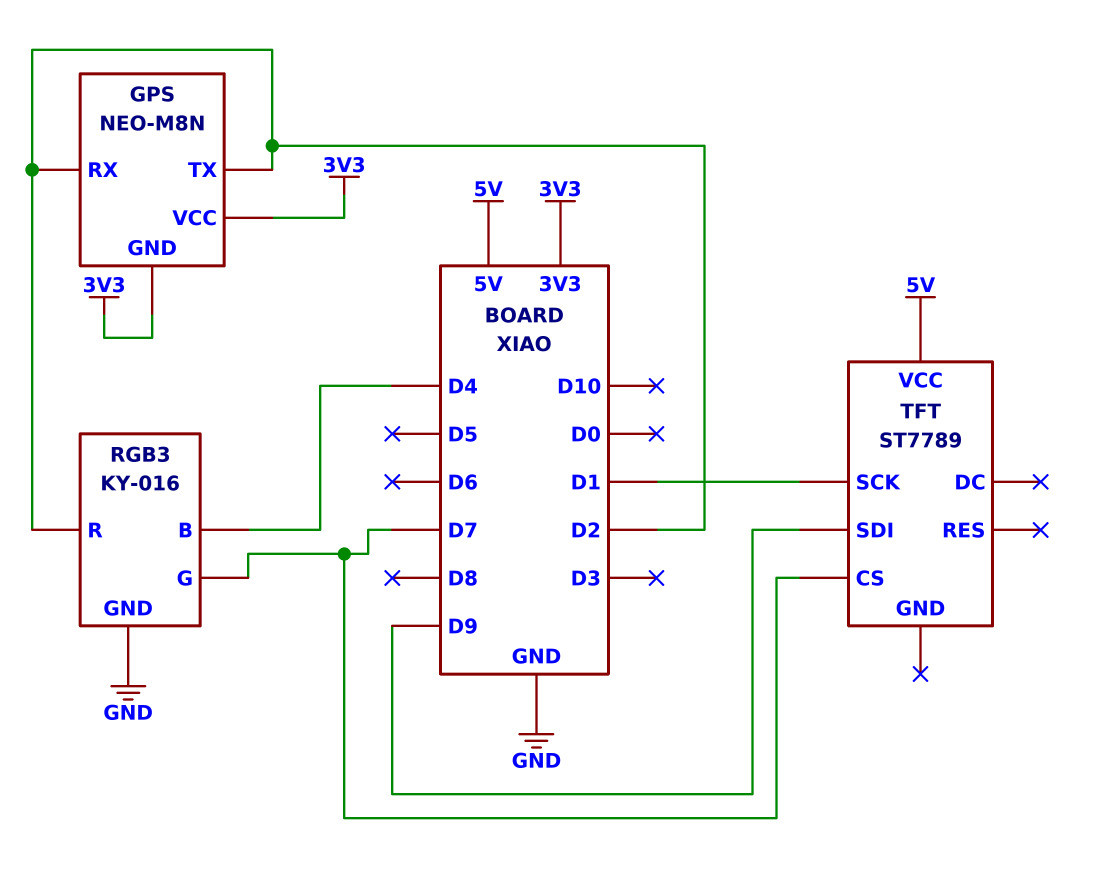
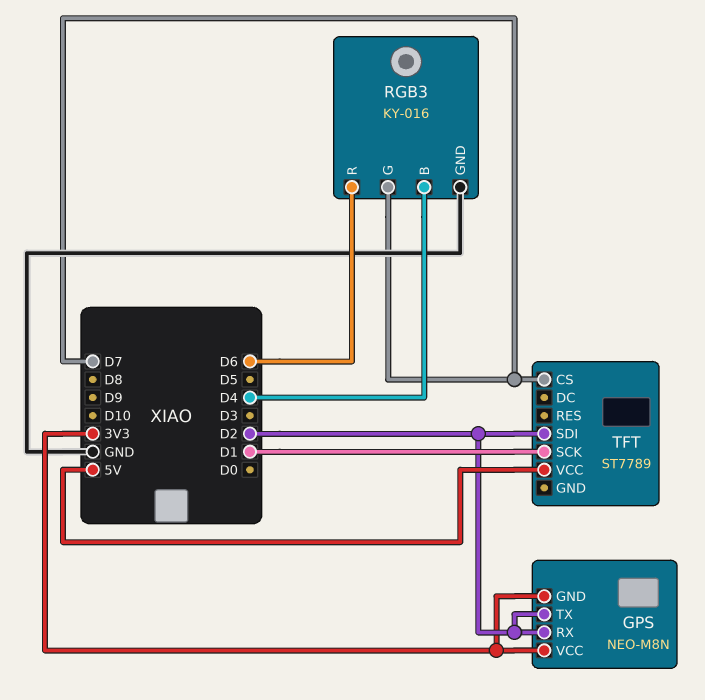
RGB3 pin R: D2 -> D6
TFT pin SDI: D9 -> D2

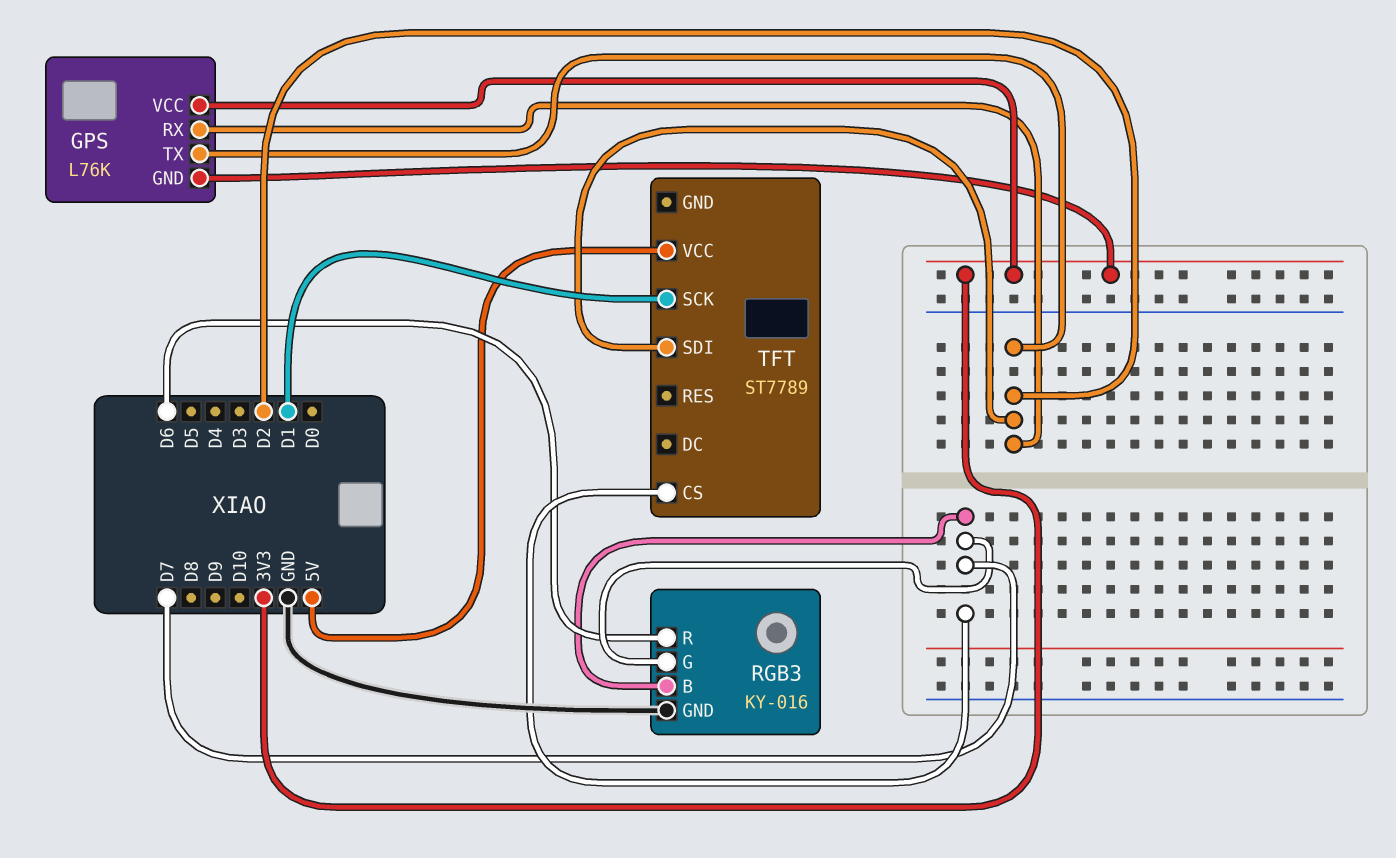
GPS: NEO-M8N -> L76K
RGB3 pin B: D4 -> D7

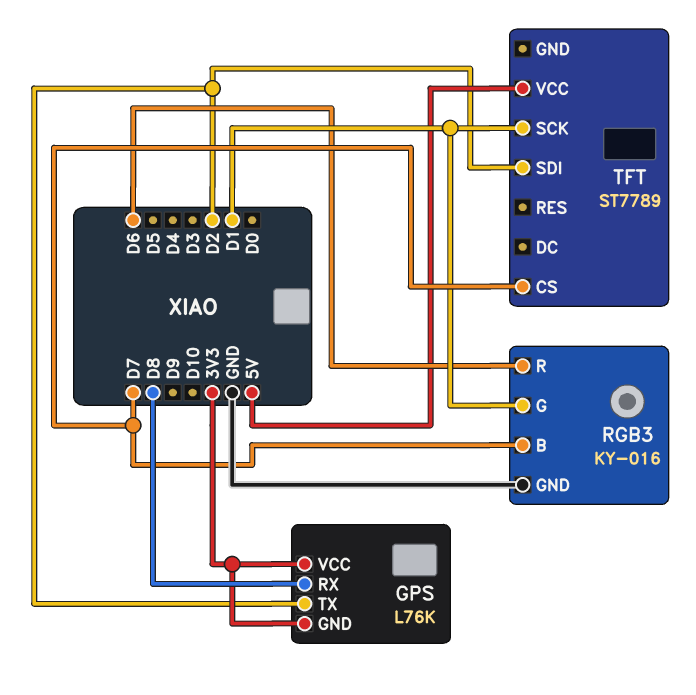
GPS pin RX: D2 -> D8
RGB3 pin G: D7 -> D1

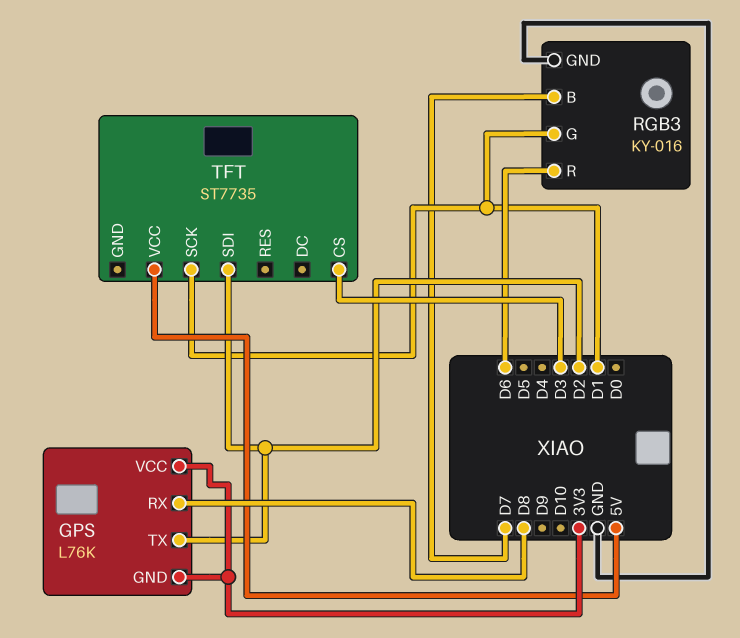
TFT: ST7789 -> ST7735
TFT pin CS: D7 -> D3

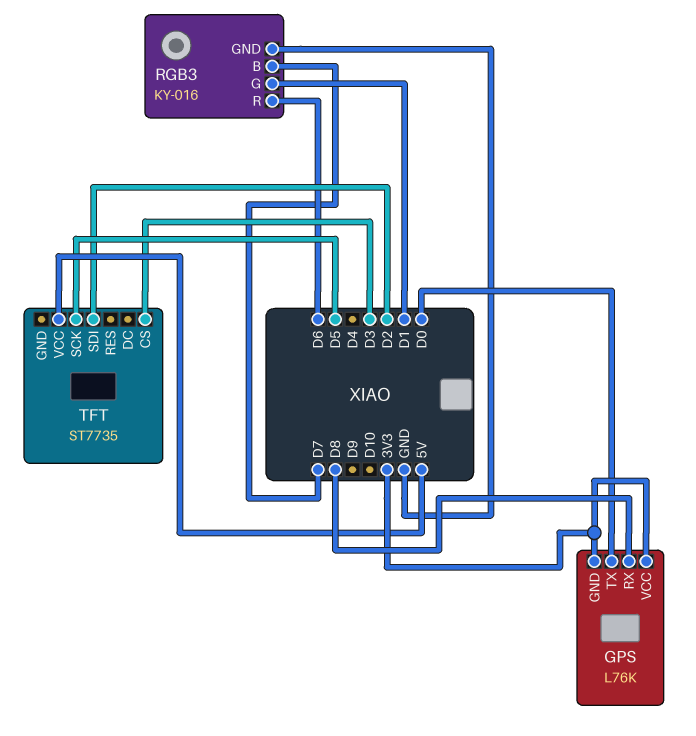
GPS pin TX: D2 -> D0
TFT pin SCK: D1 -> D5

